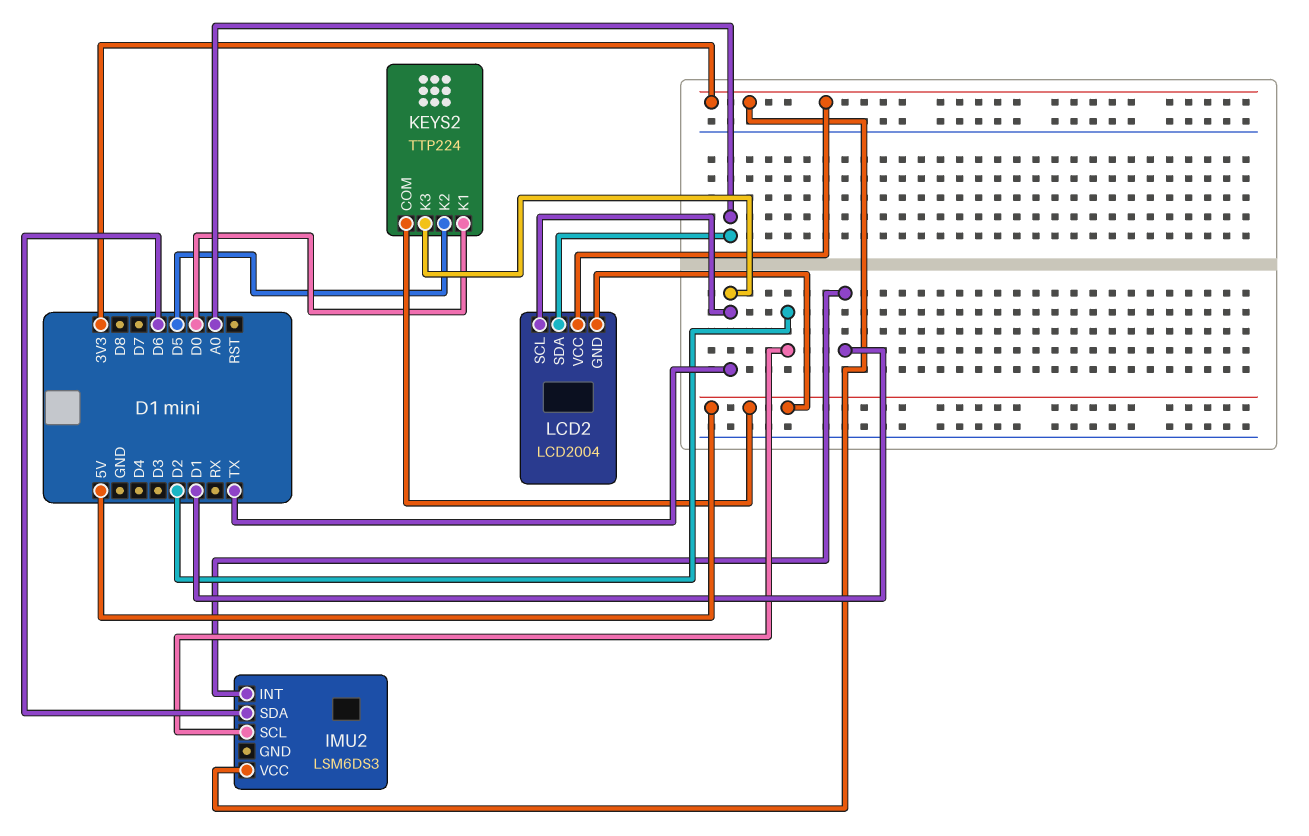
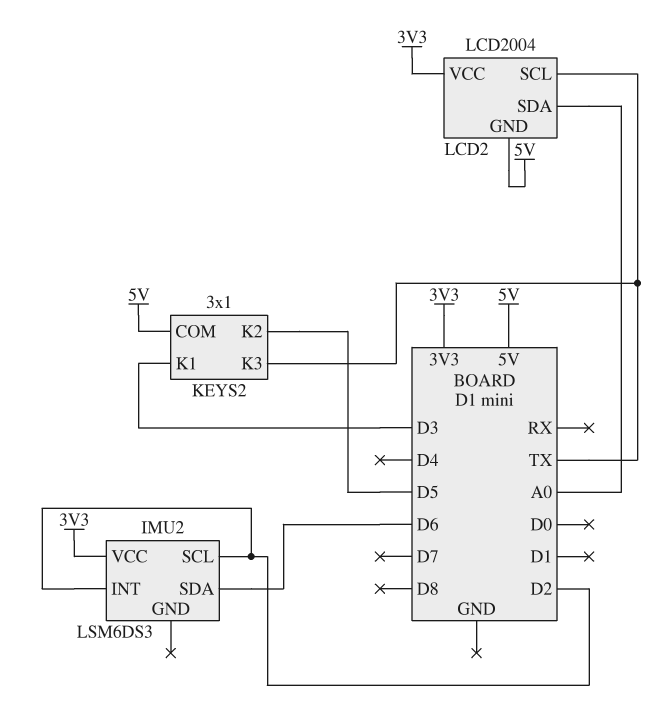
IMU2 pin INT: D1 -> D2
KEYS2: TTP224 -> 3x1
KEYS2 pin K1: D0 -> D3

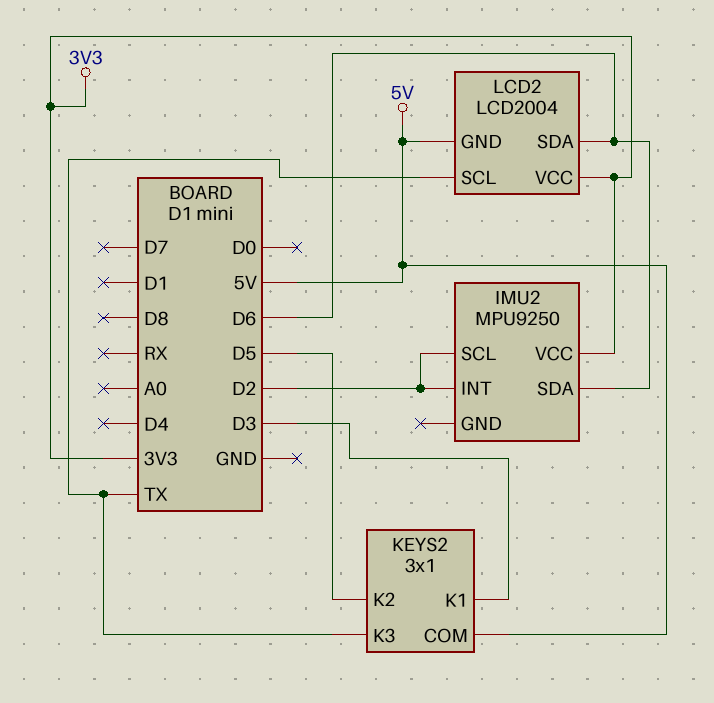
IMU2: LSM6DS3 -> MPU9250
LCD2 pin SDA: A0 -> D6

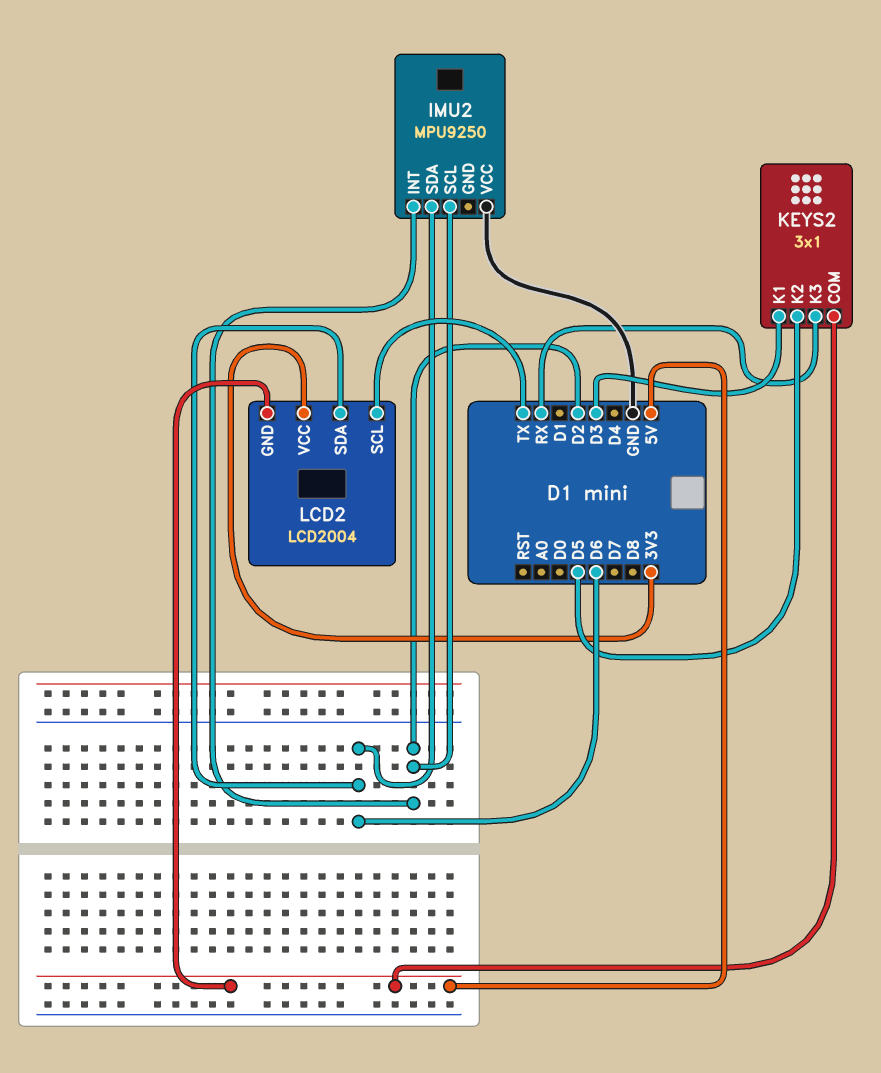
IMU2 pin VCC: 3V3 -> GND
KEYS2 pin K3: TX -> RX

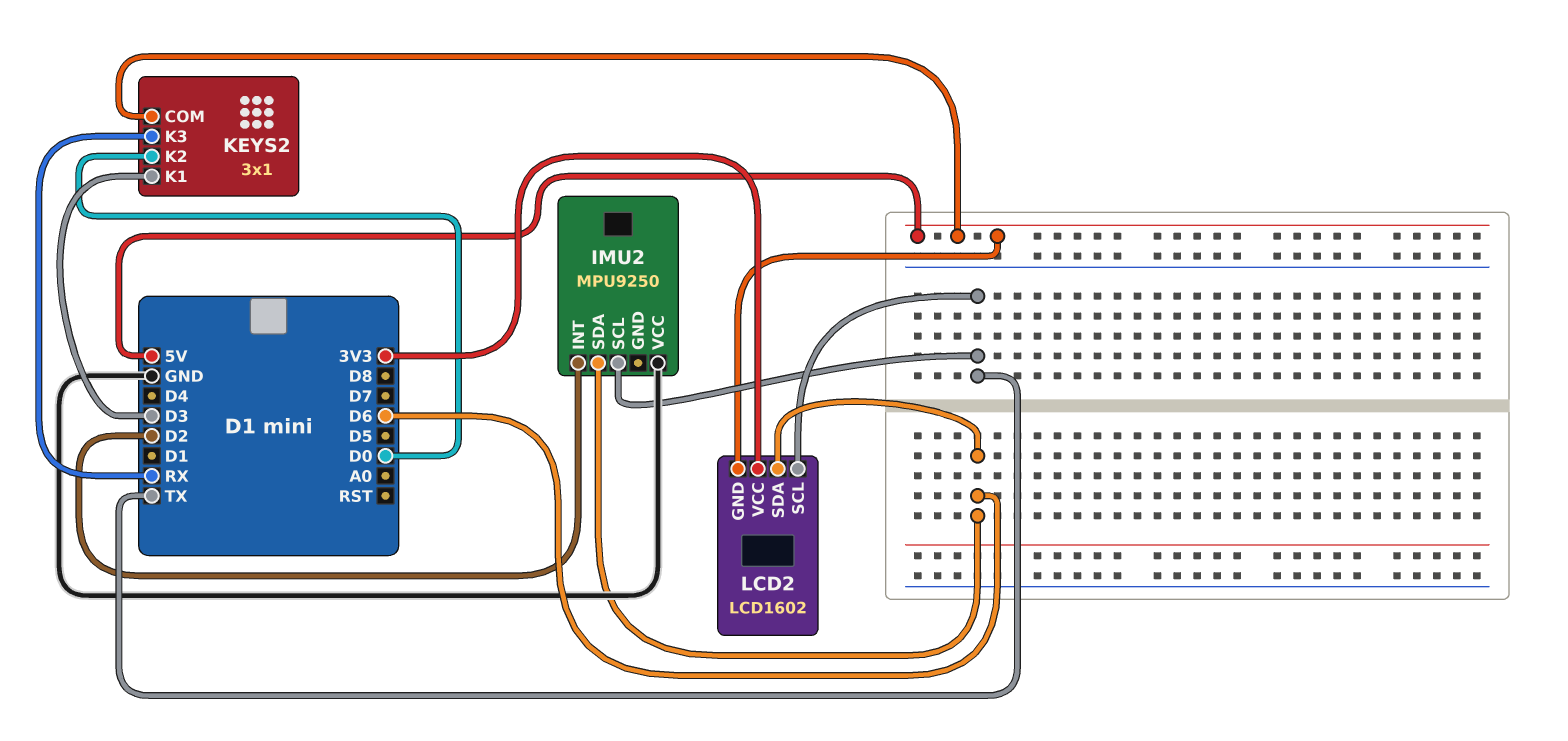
IMU2 pin SCL: D2 -> TX
KEYS2 pin K2: D5 -> D0
LCD2: LCD2004 -> LCD1602

